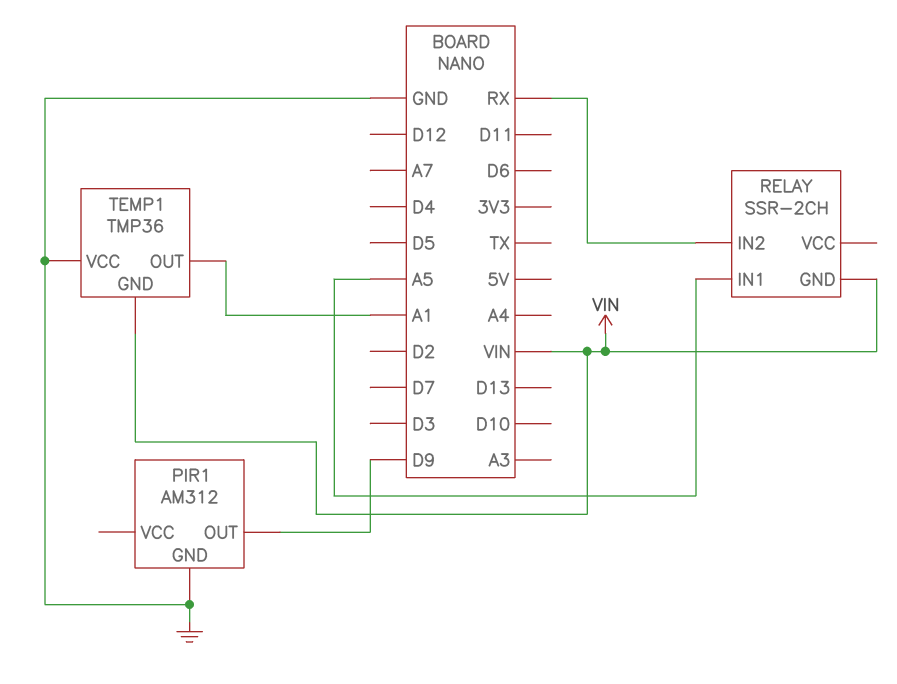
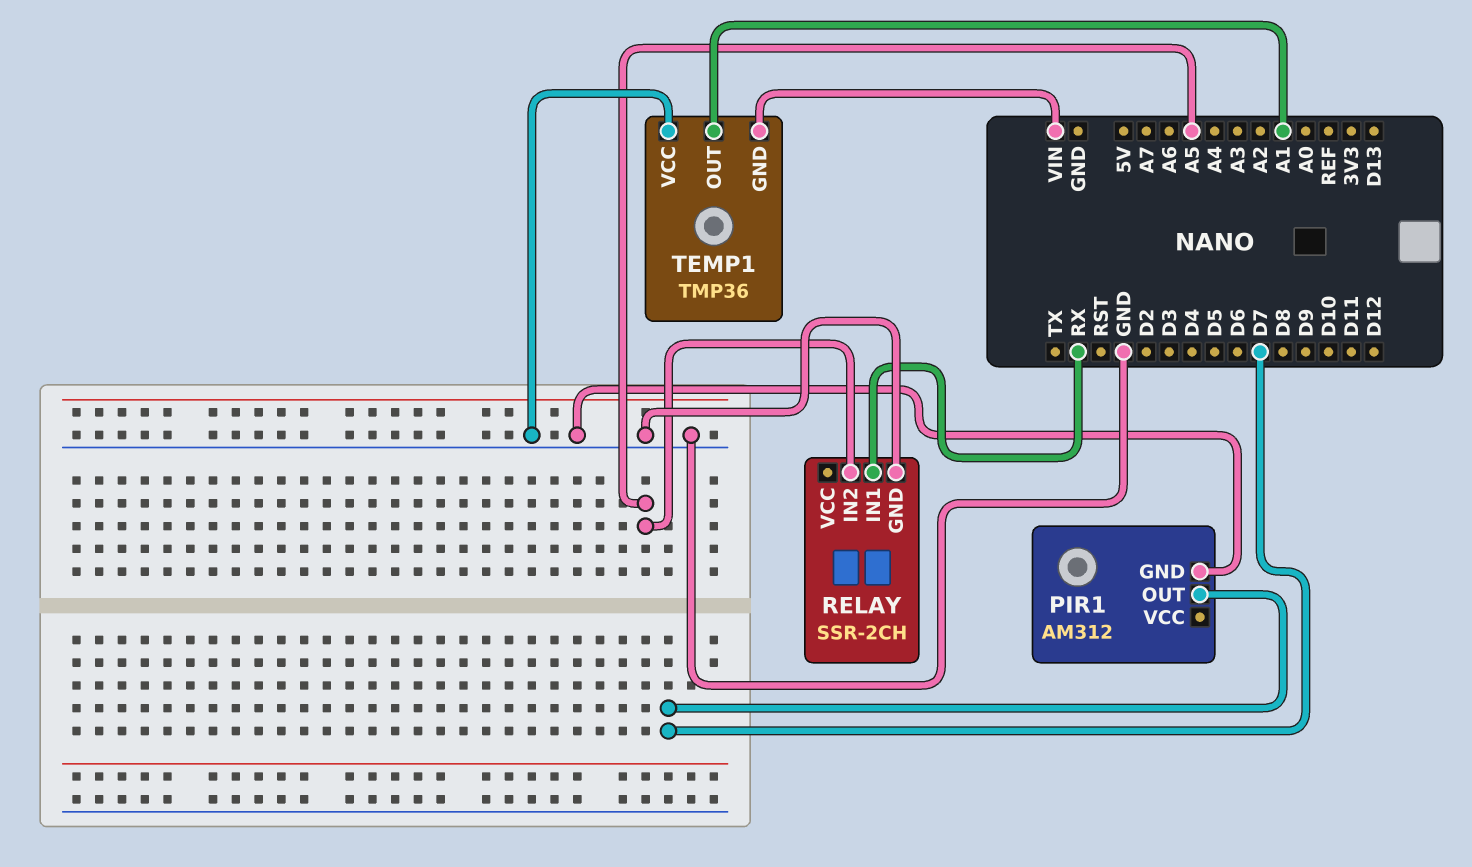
PIR1 pin OUT: D9 -> D7
RELAY pin GND: VIN -> GND
RELAY pin IN1: A5 -> RX
RELAY pin IN2: RX -> A5

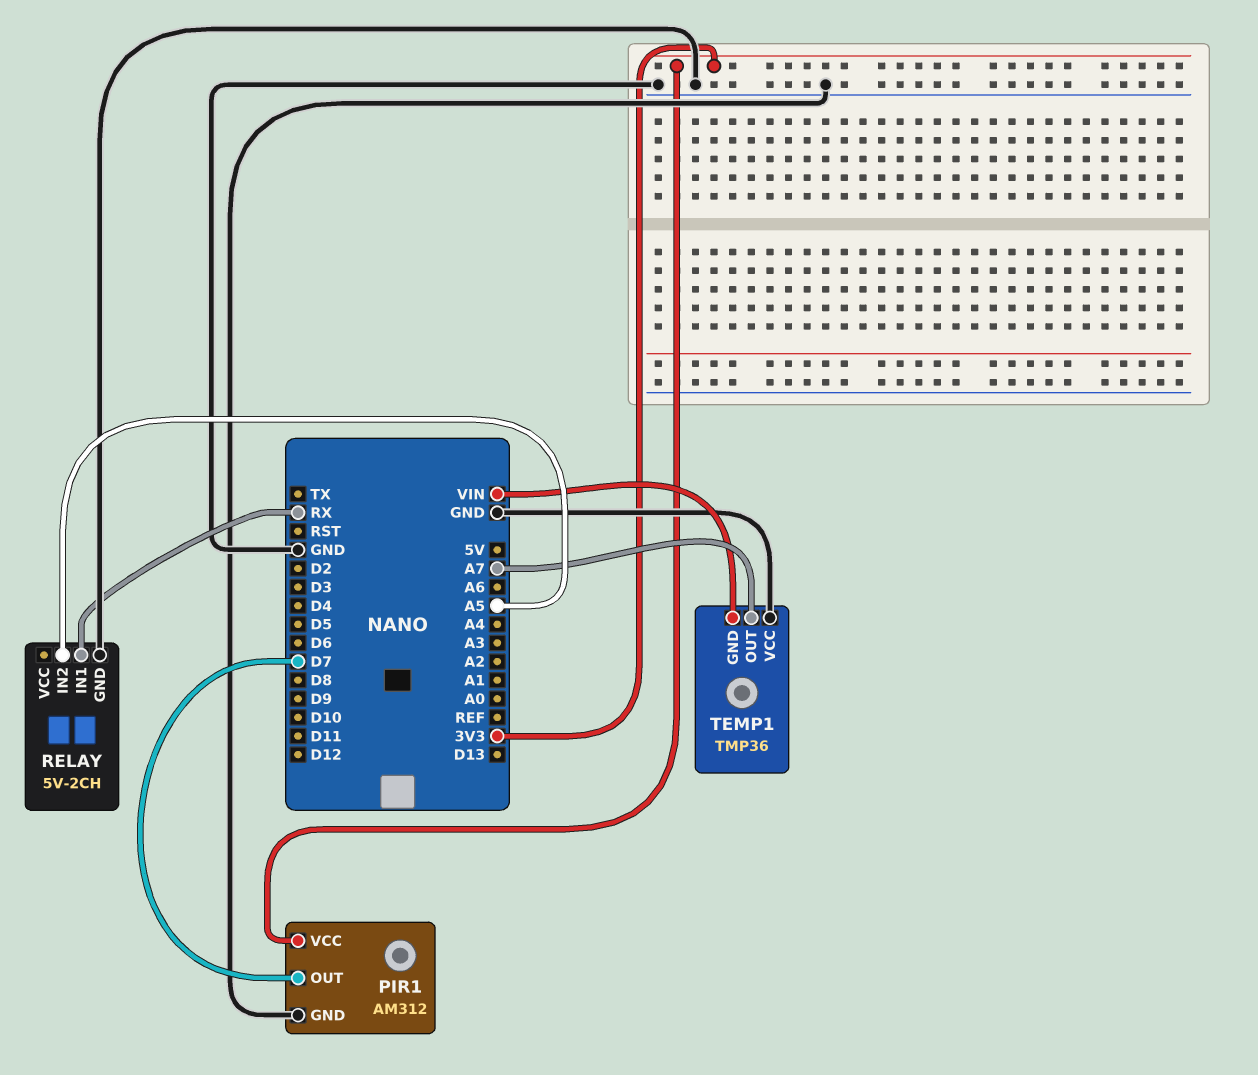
PIR1 pin VCC: none -> 3V3
RELAY: SSR-2CH -> 5V-2CH
TEMP1 pin OUT: A1 -> A7

